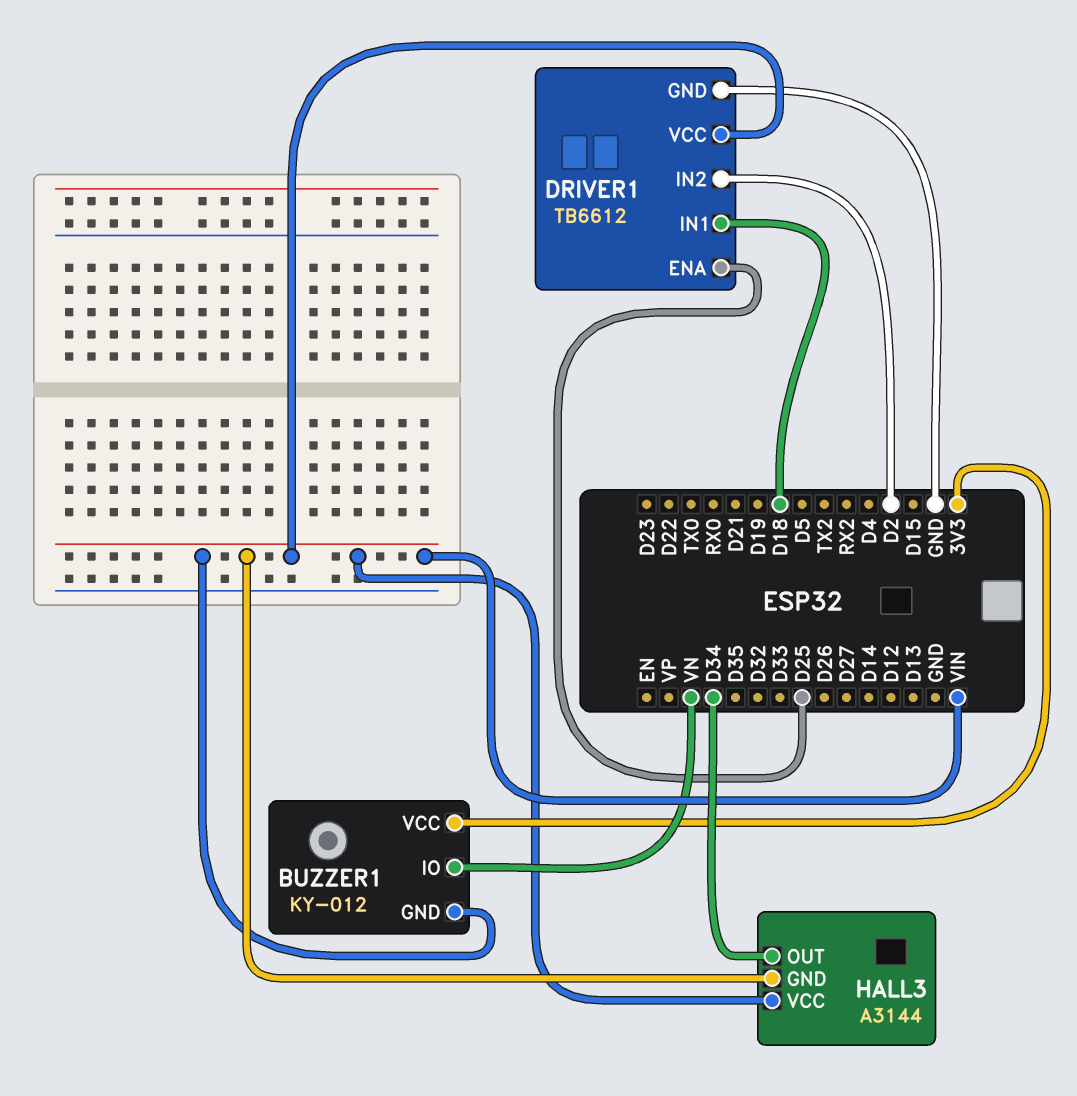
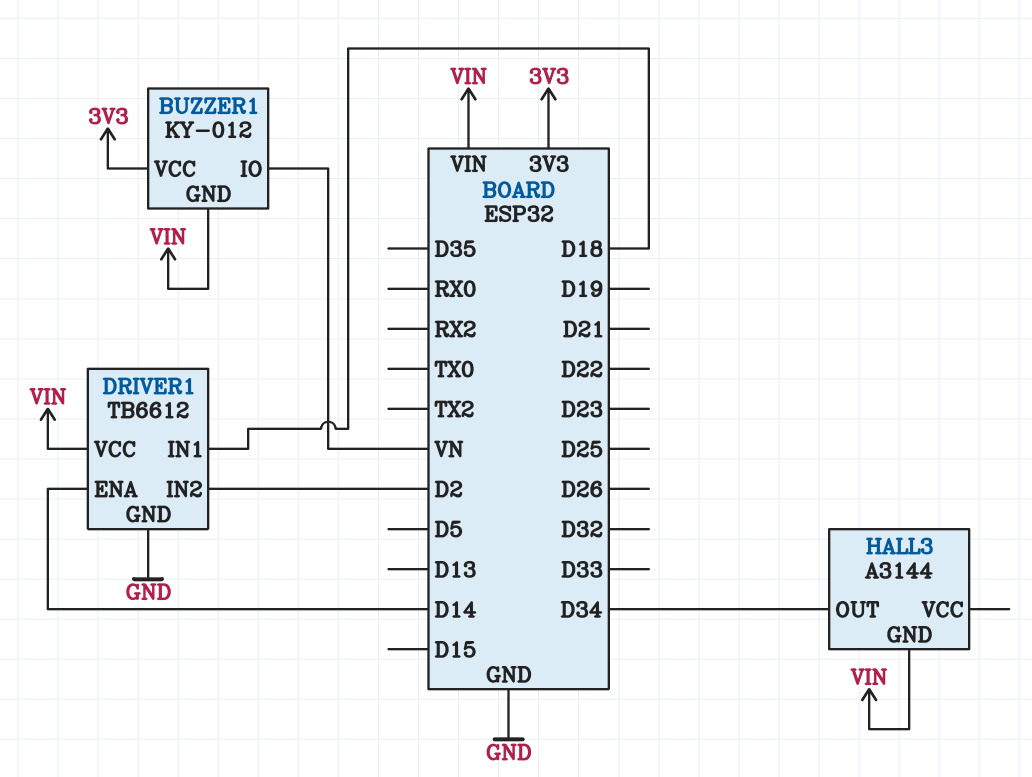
DRIVER1 pin ENA: D25 -> D14
HALL3 pin VCC: VIN -> none

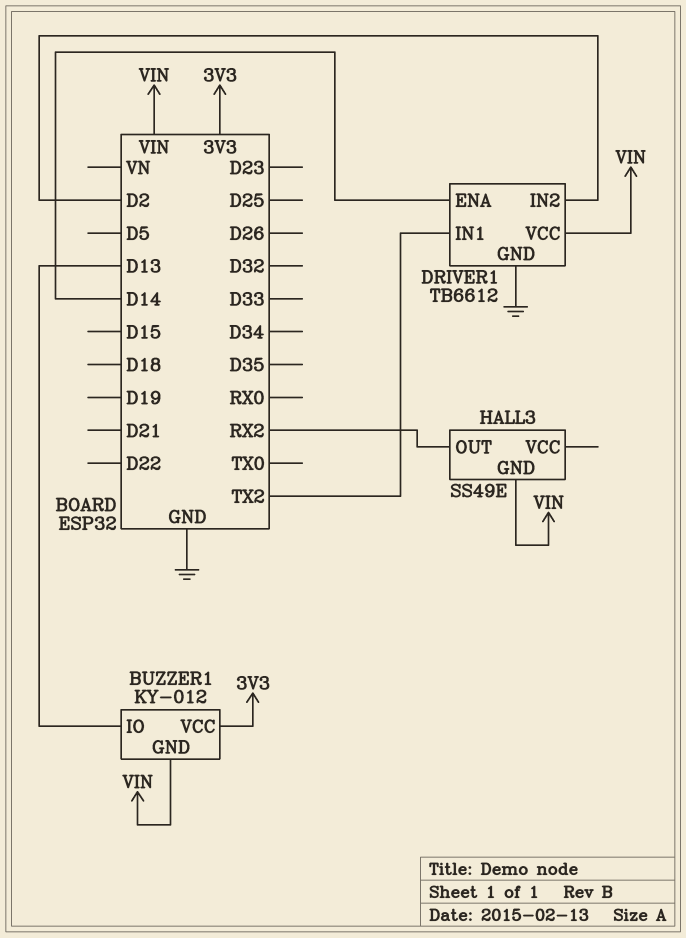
BUZZER1 pin IO: VN -> D13
DRIVER1 pin IN1: D18 -> TX2
HALL3: A3144 -> SS49E
HALL3 pin OUT: D34 -> RX2

